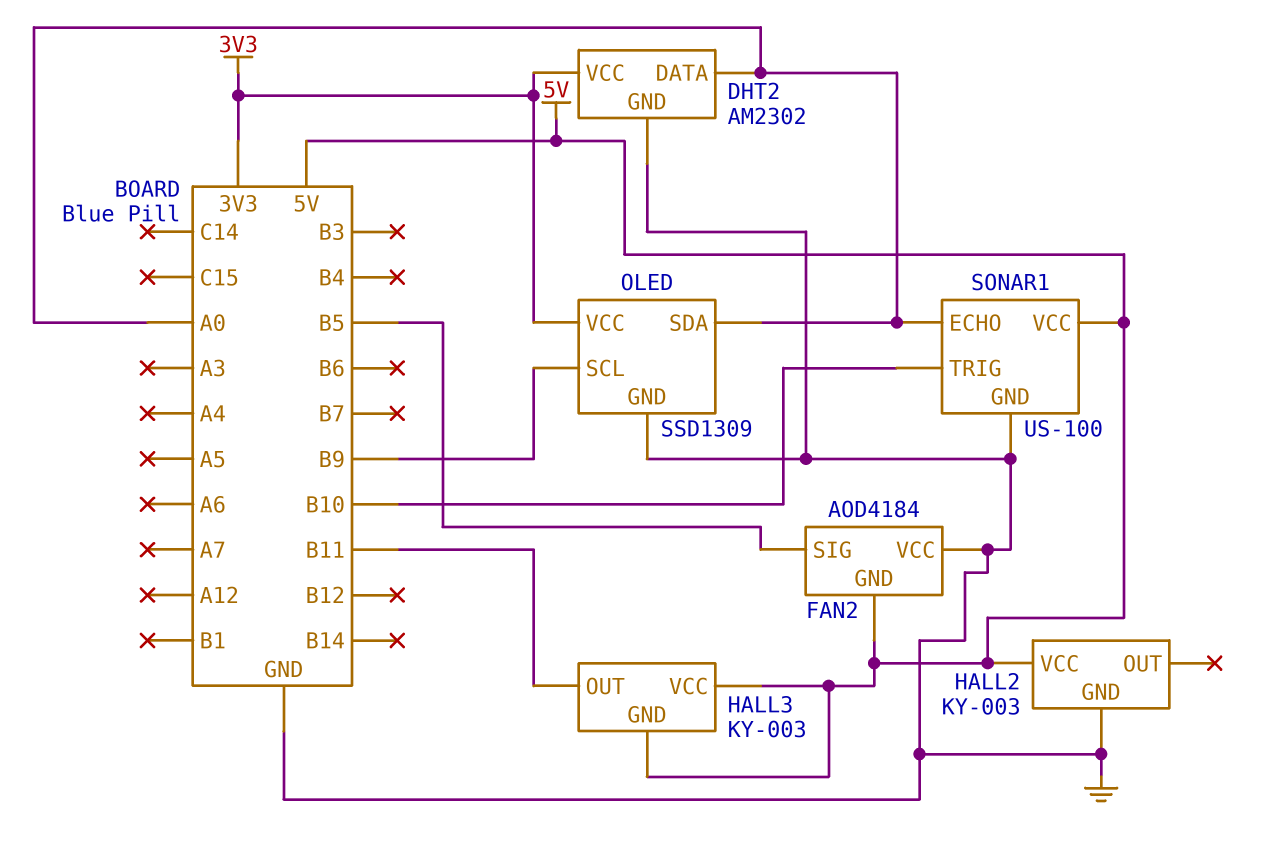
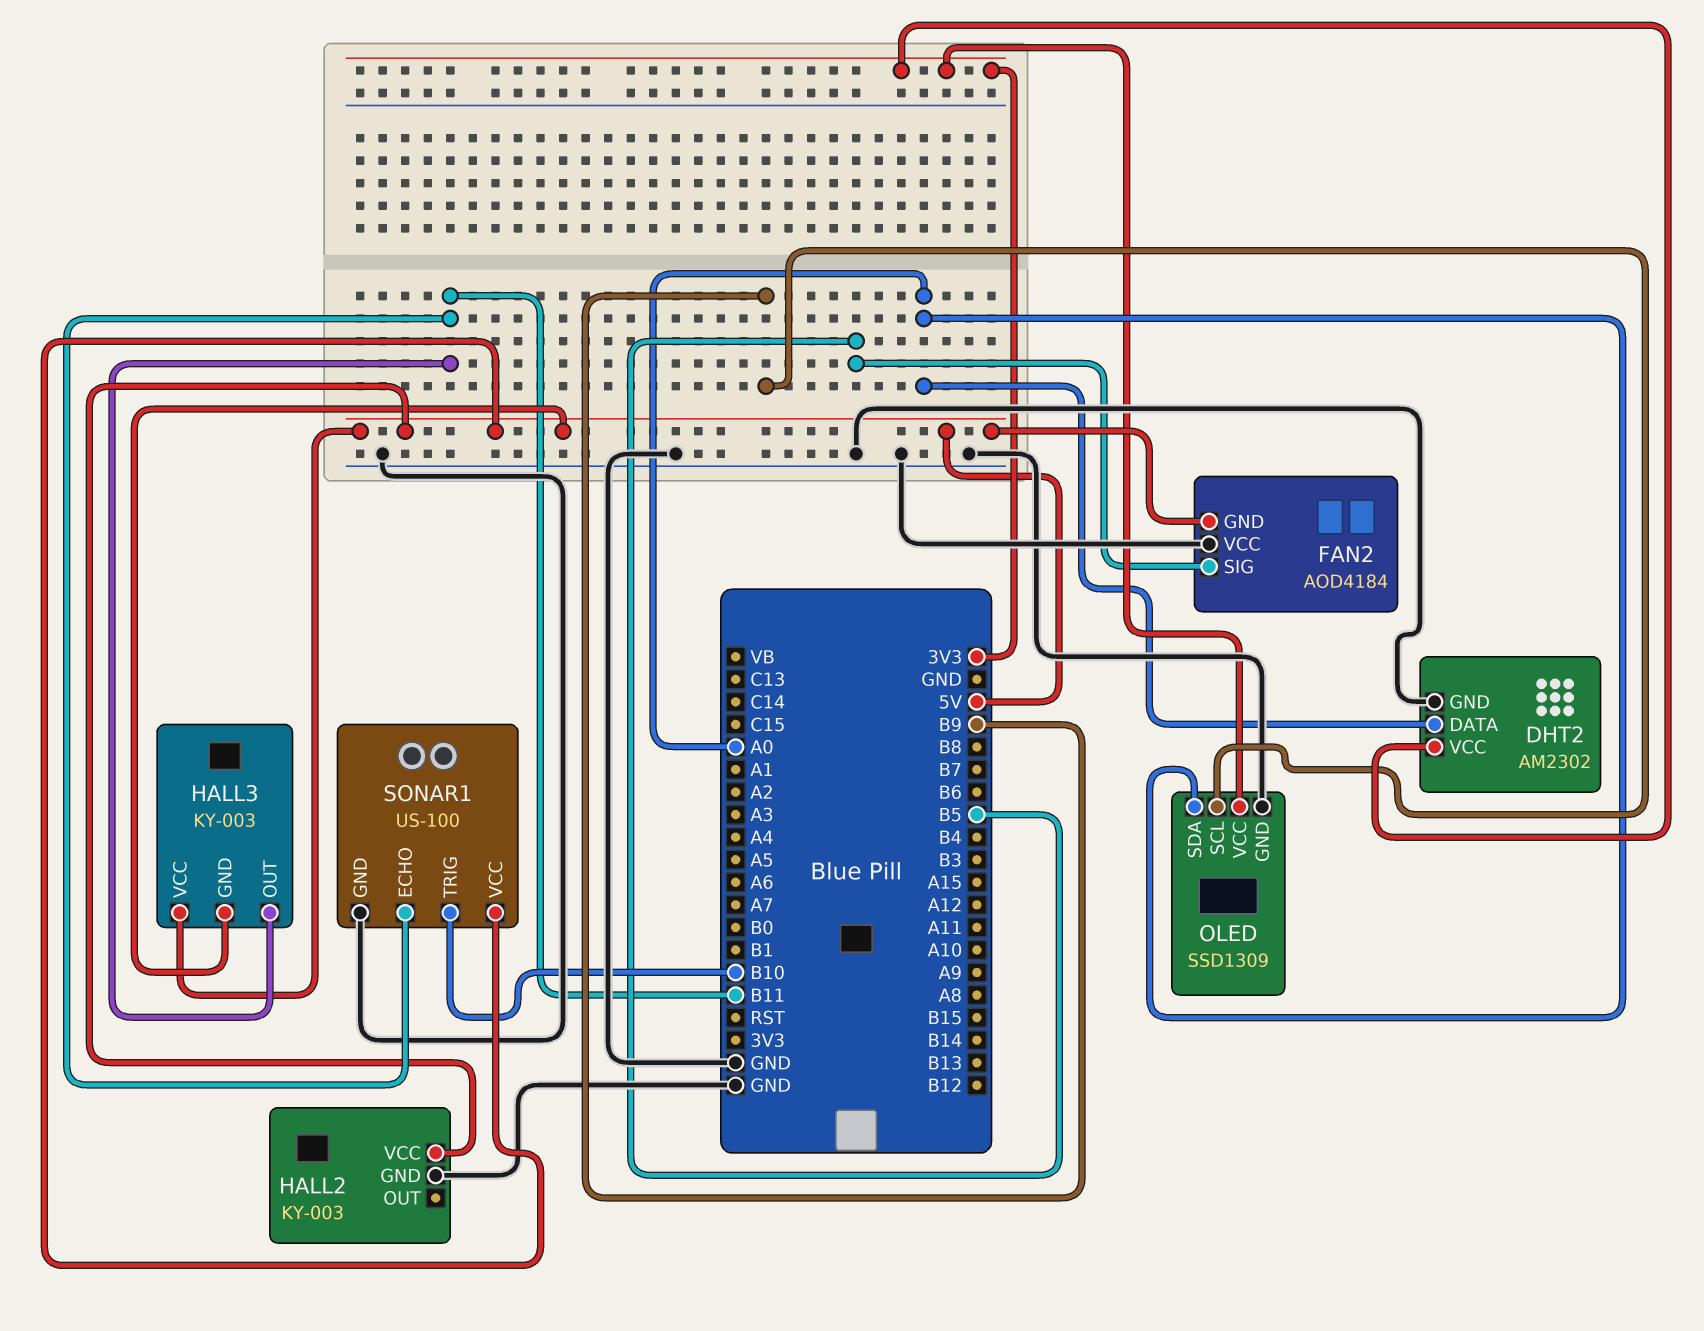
SONAR1 pin ECHO: A0 -> B11

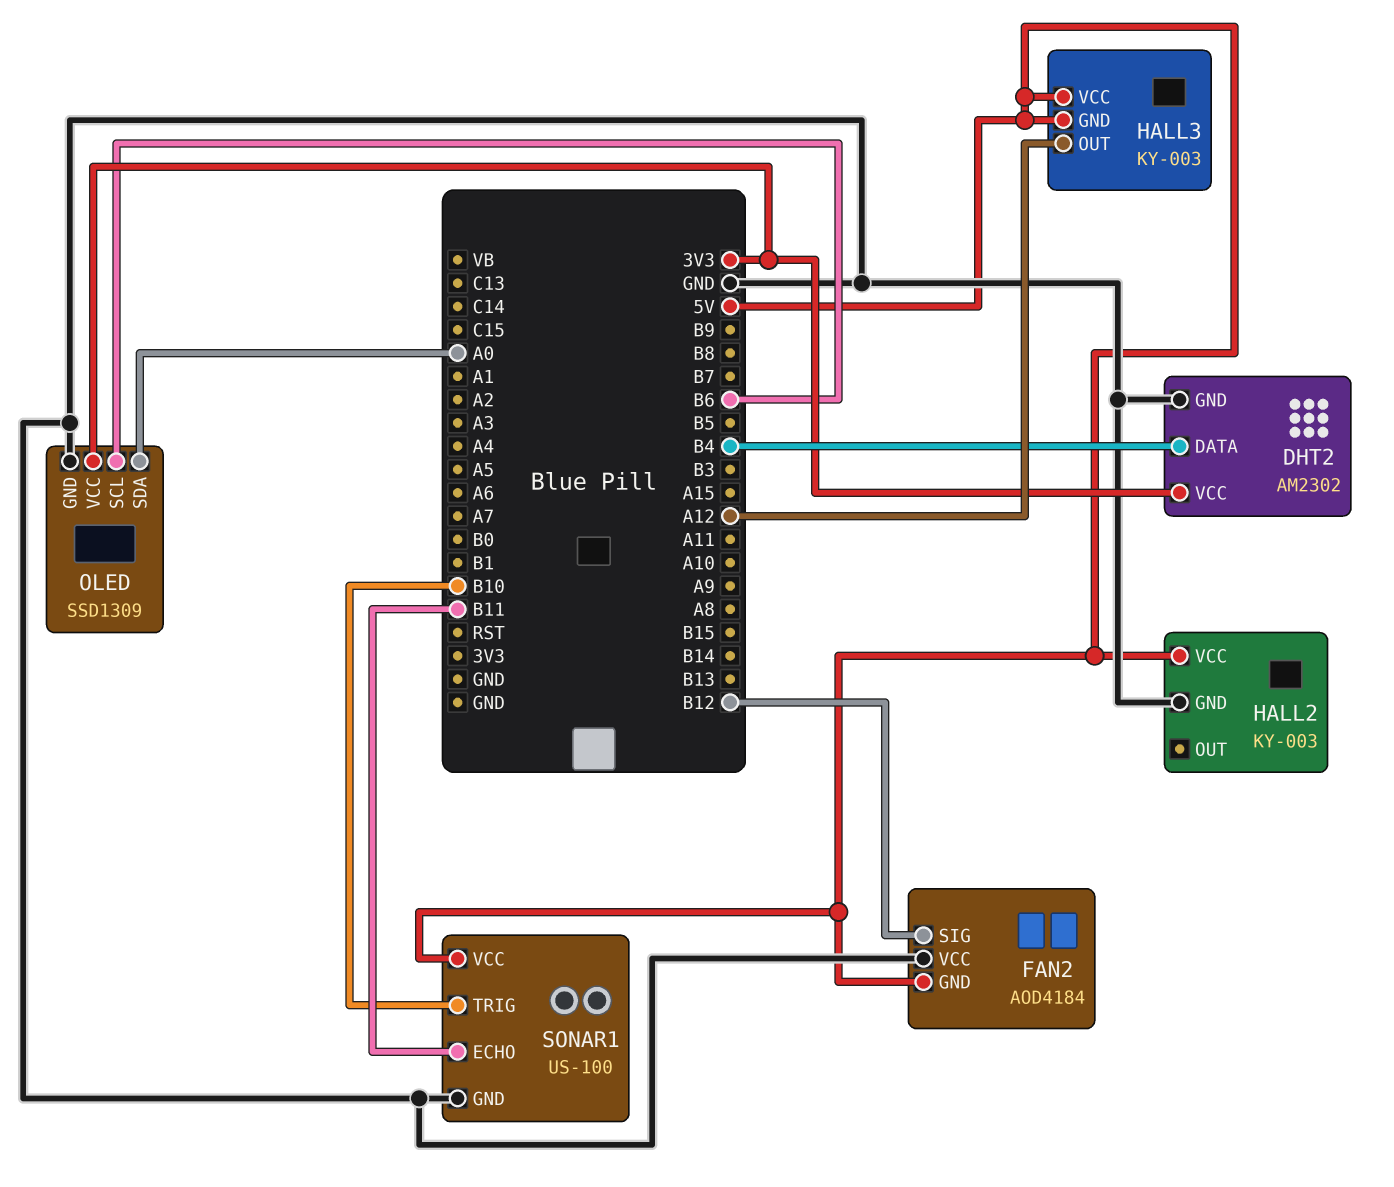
DHT2 pin DATA: A0 -> B4
FAN2 pin SIG: B5 -> B12
HALL3 pin OUT: B11 -> A12
OLED pin SCL: B9 -> B6

